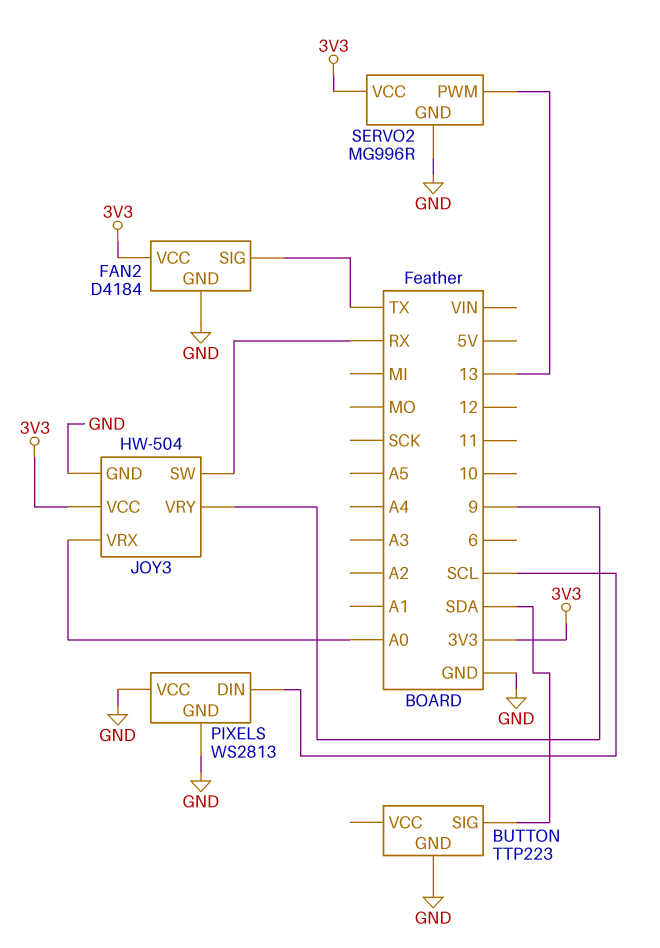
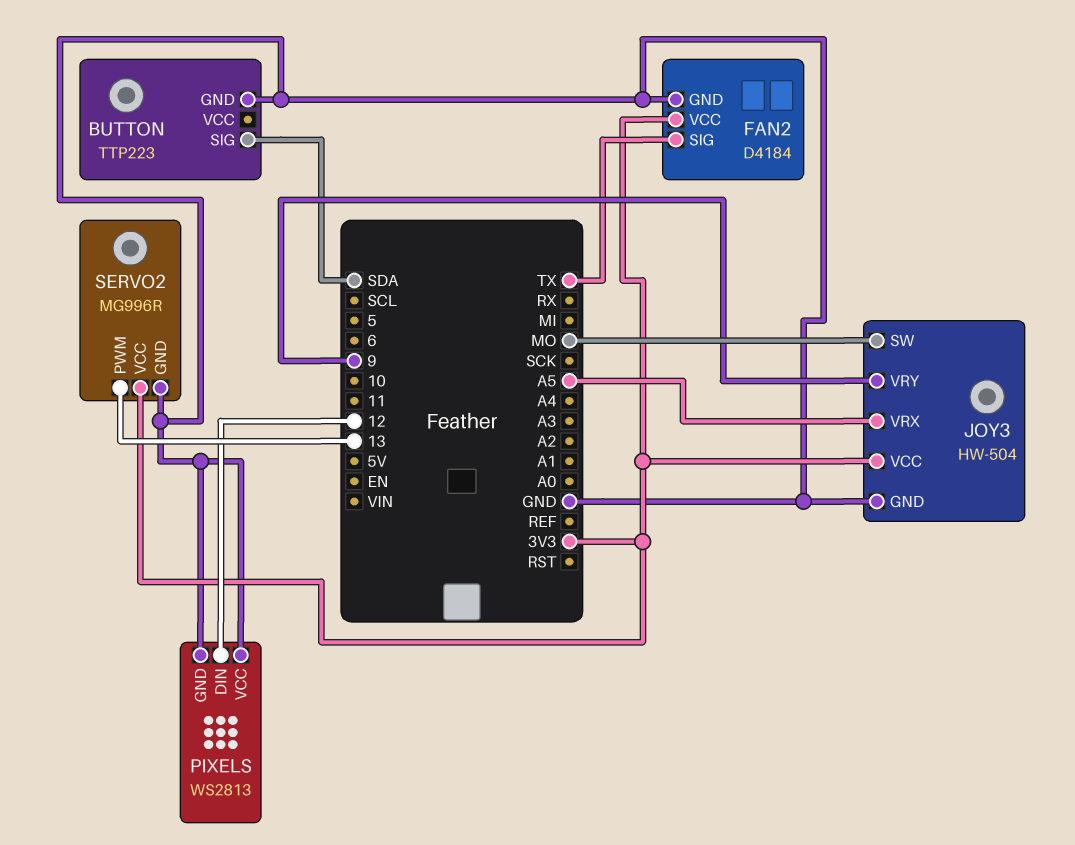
JOY3 pin SW: RX -> MO
JOY3 pin VRX: A0 -> A5
PIXELS pin DIN: SCL -> 12

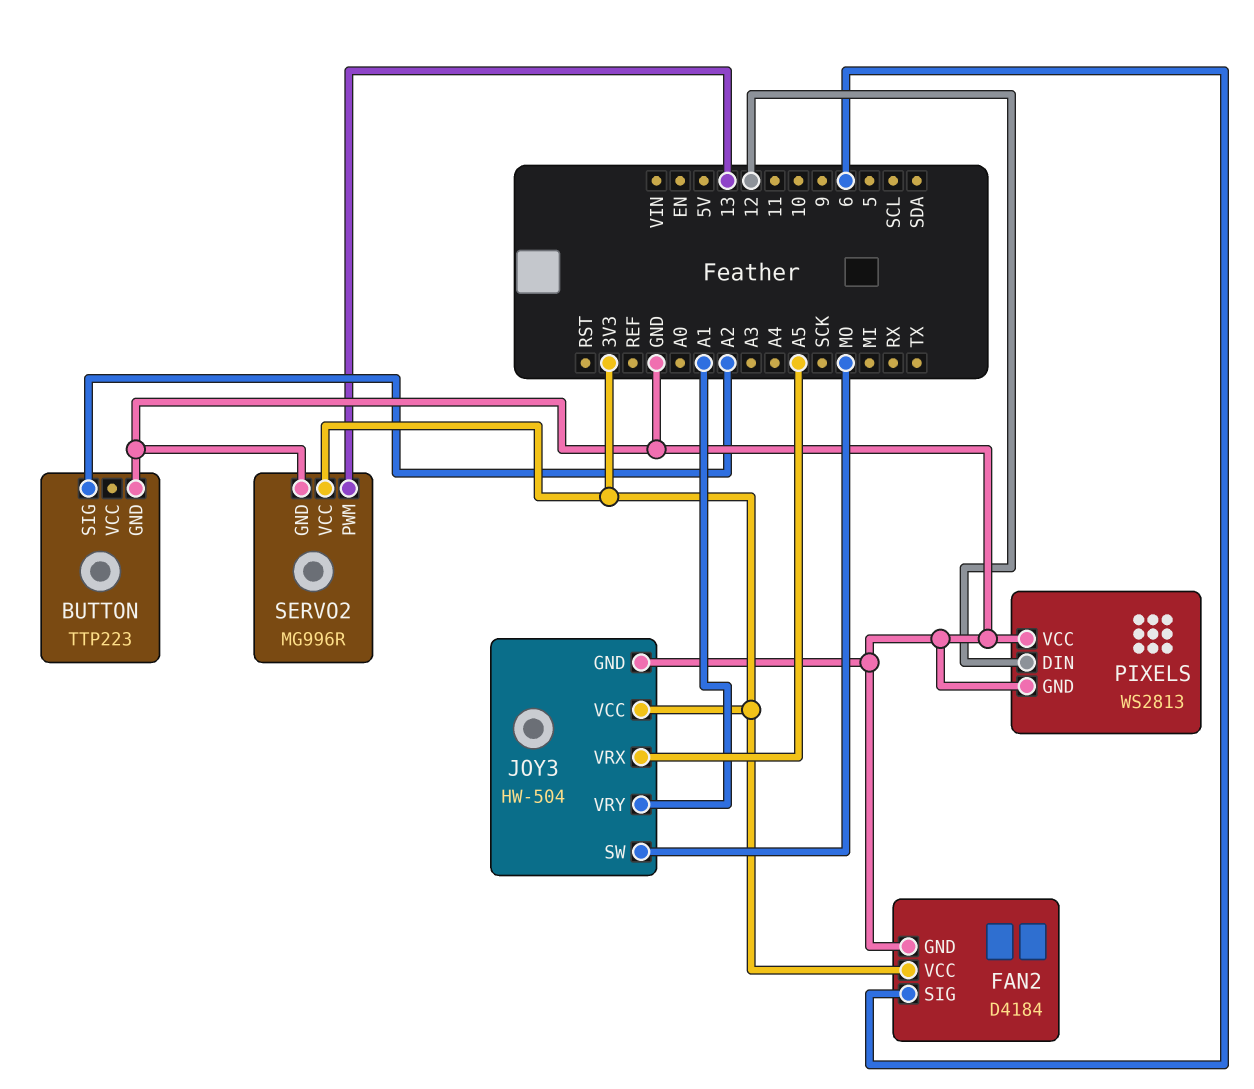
BUTTON pin SIG: SDA -> A2
FAN2 pin SIG: TX -> 6
JOY3 pin VRY: 9 -> A1

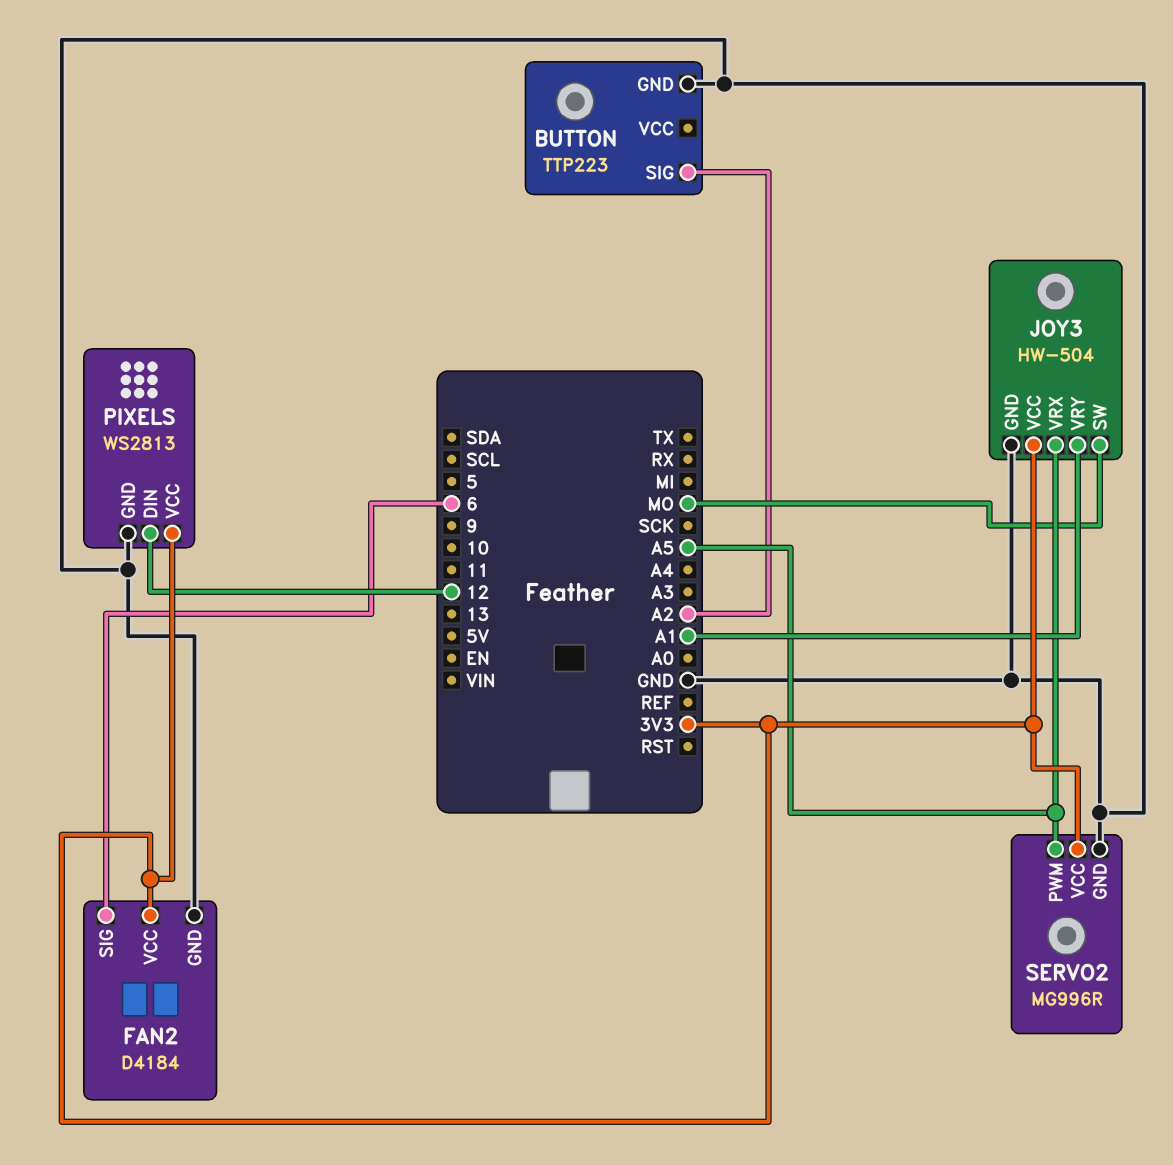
PIXELS pin VCC: GND -> 3V3
SERVO2 pin PWM: 13 -> A5

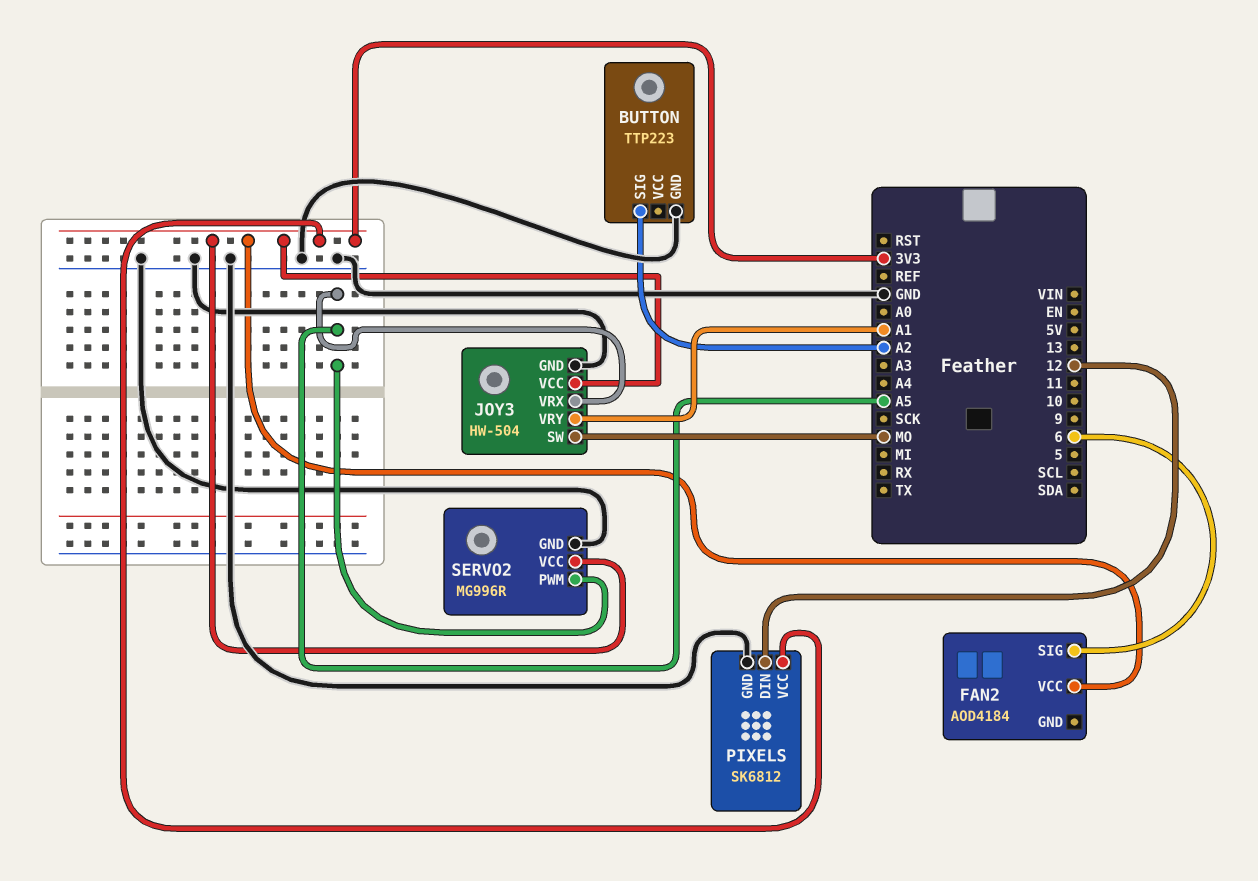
FAN2: D4184 -> AOD4184
FAN2 pin GND: GND -> none
PIXELS: WS2813 -> SK6812

